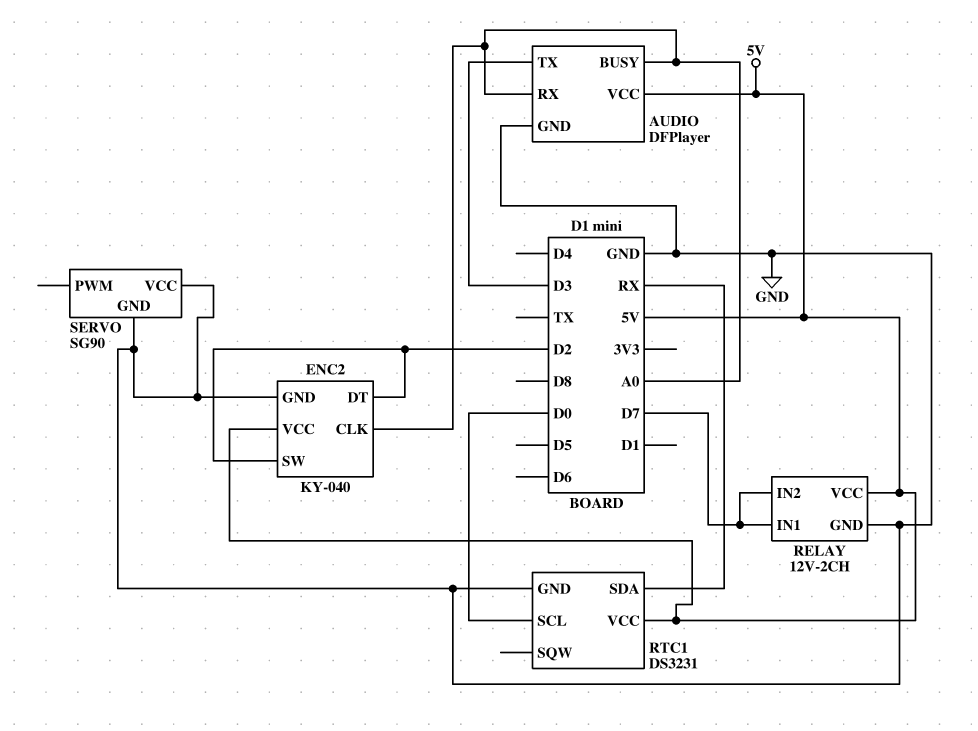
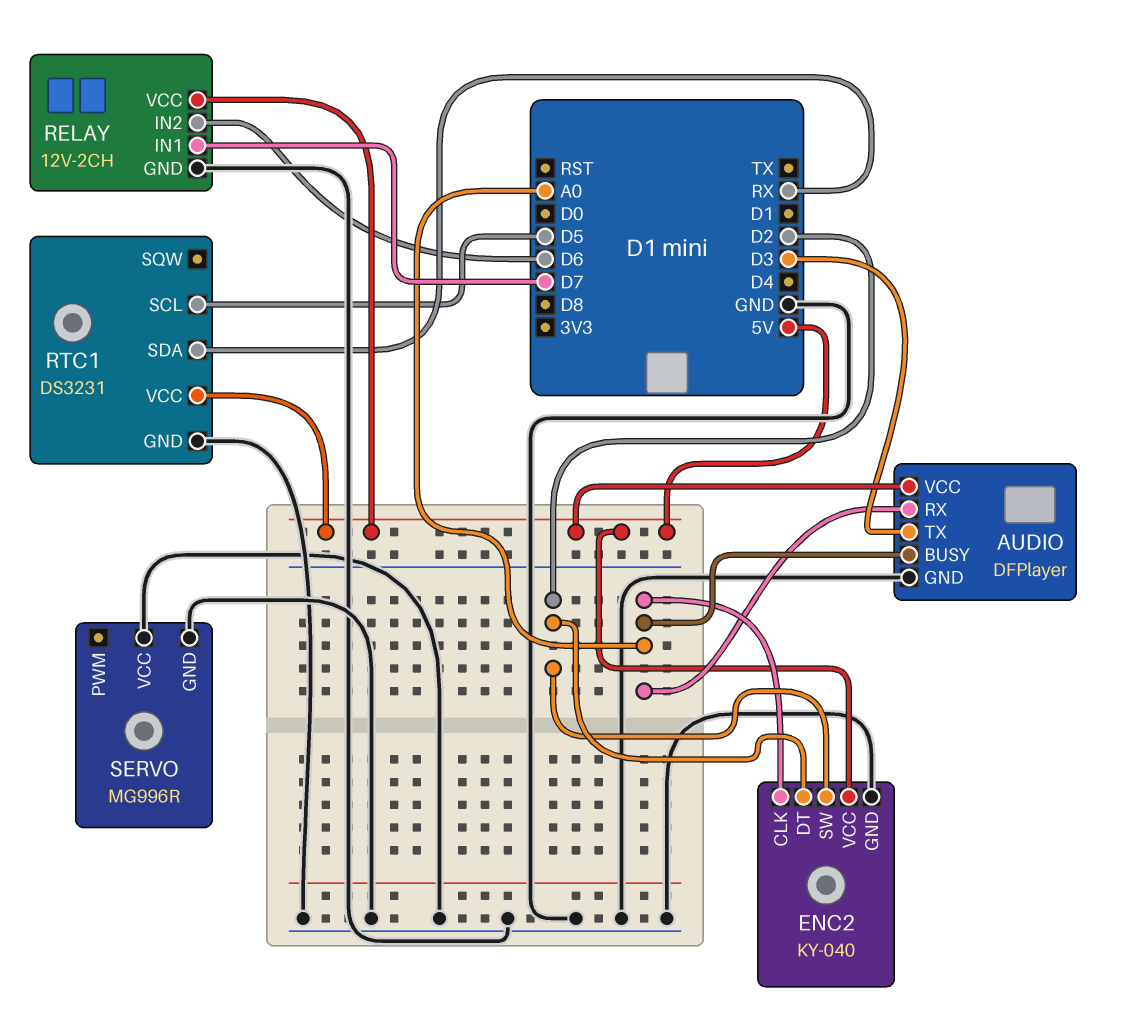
RELAY pin IN2: D7 -> D6
RTC1 pin SCL: D0 -> D5
SERVO: SG90 -> MG996R

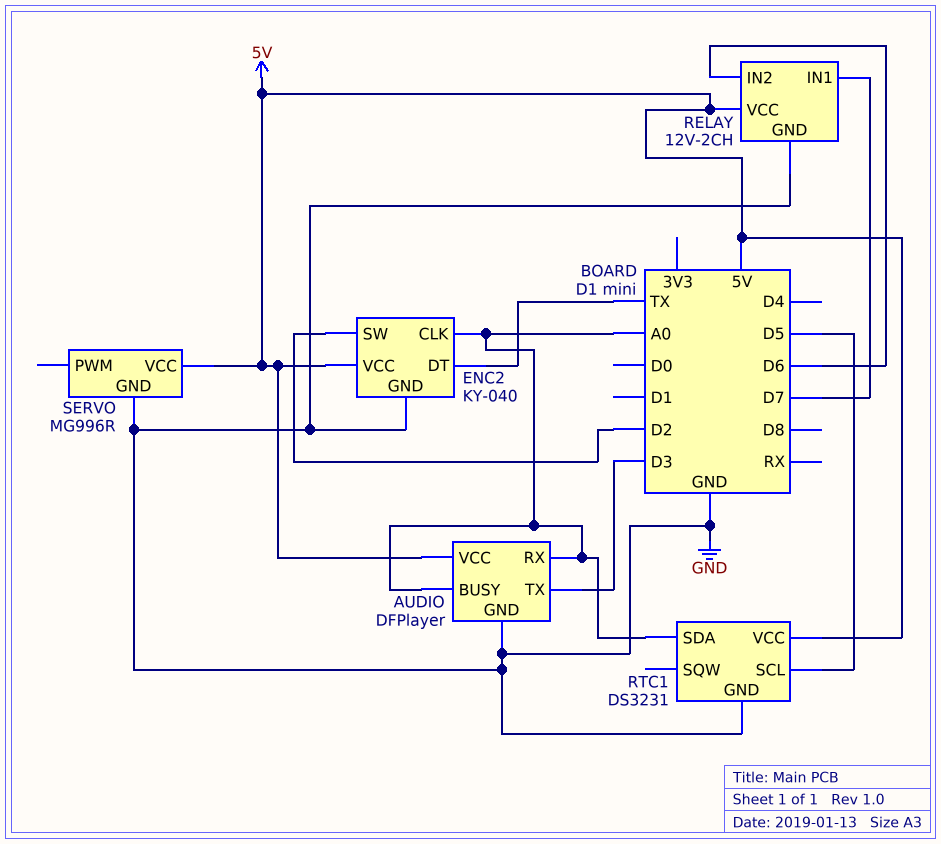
ENC2 pin DT: D2 -> TX
RTC1 pin SDA: RX -> A0
SERVO pin VCC: GND -> 5V

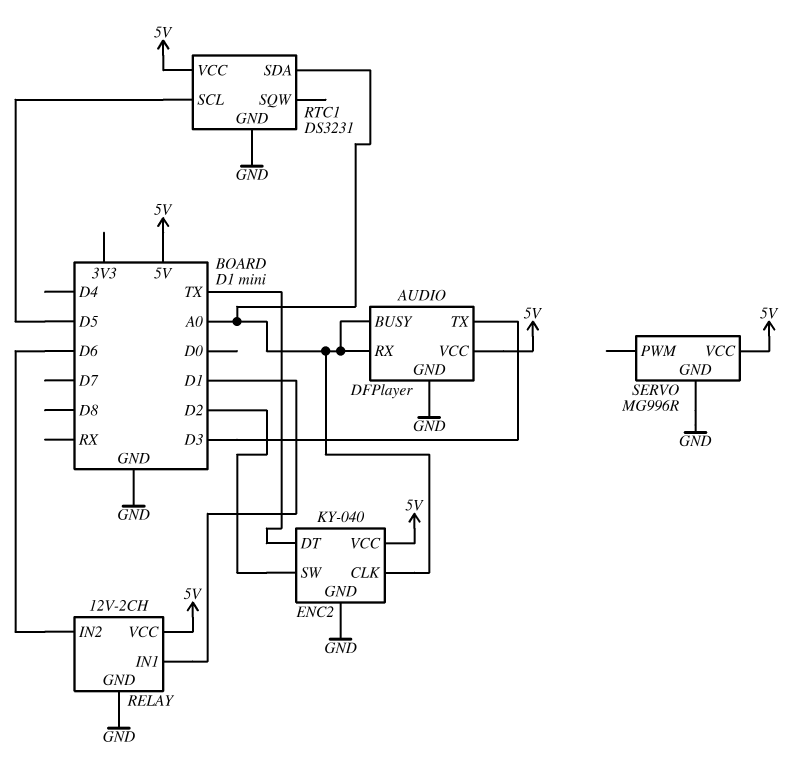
RELAY pin IN1: D7 -> D1

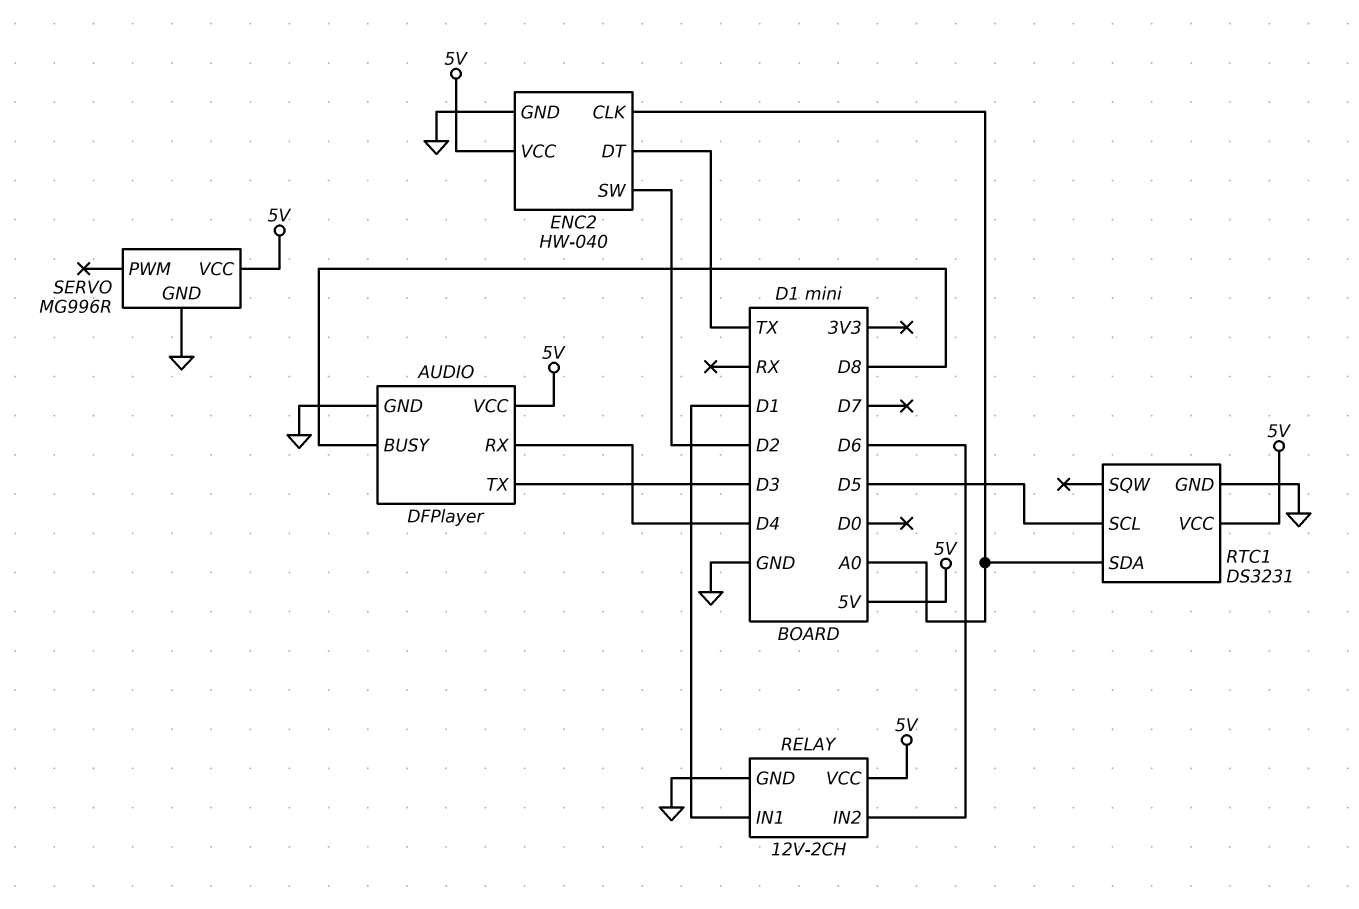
AUDIO pin BUSY: A0 -> D8
AUDIO pin RX: A0 -> D4
ENC2: KY-040 -> HW-040

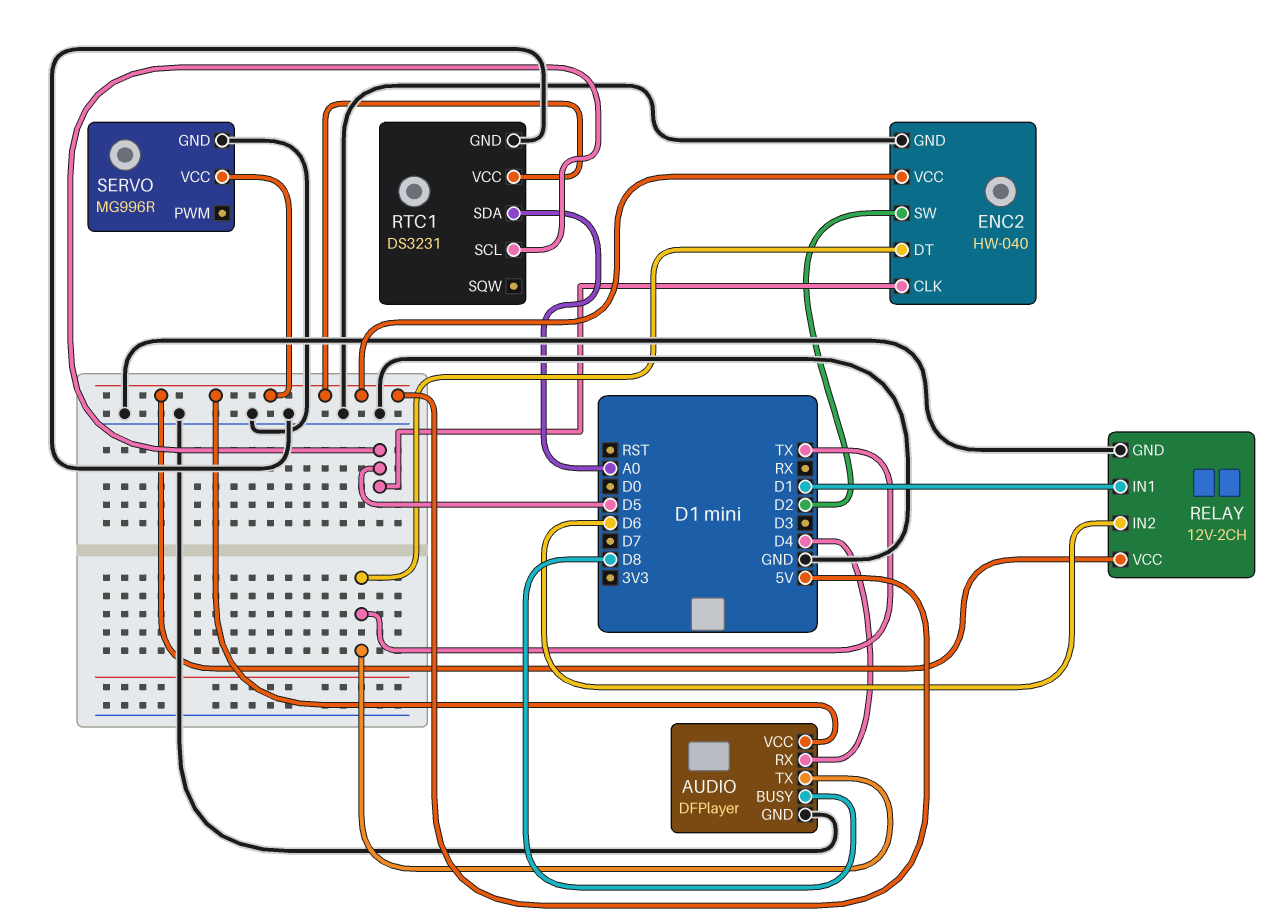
AUDIO pin TX: D3 -> TX
ENC2 pin CLK: A0 -> D5

